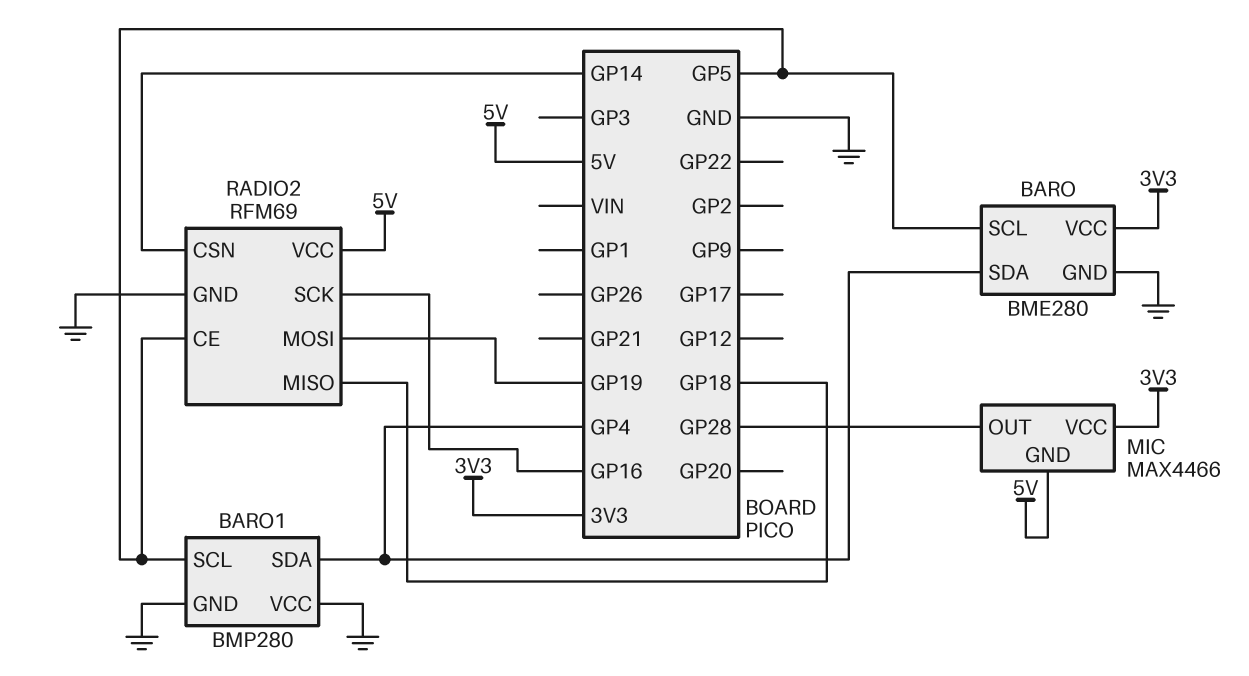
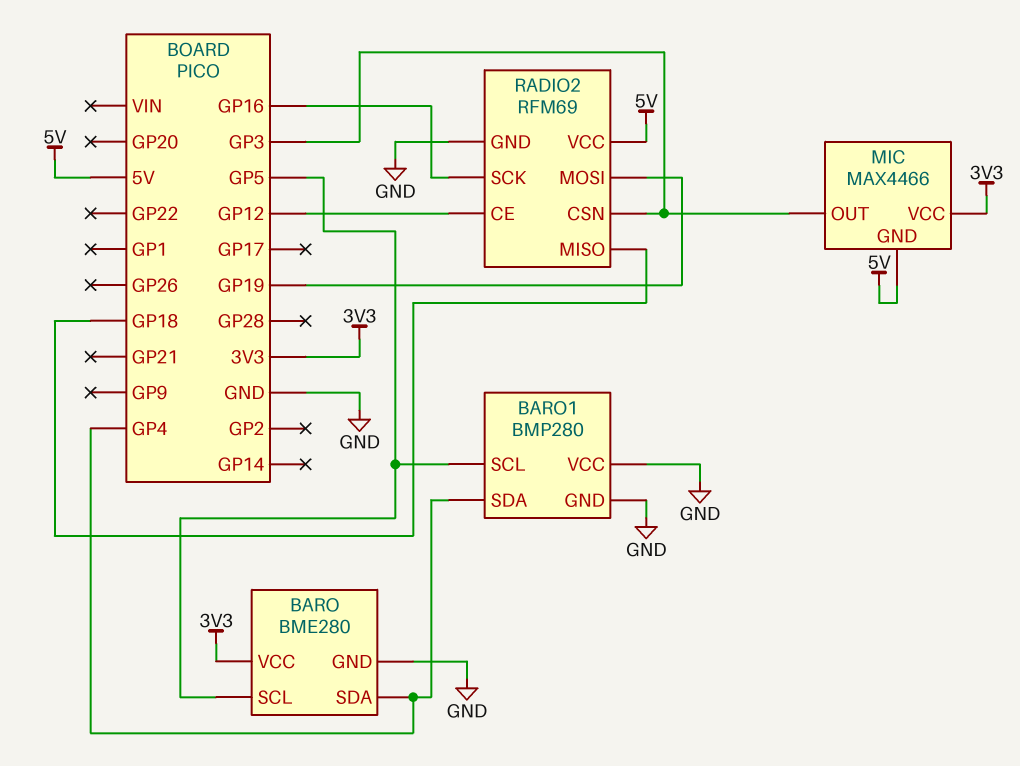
MIC pin OUT: GP28 -> GP3
RADIO2 pin CE: GP5 -> GP12
RADIO2 pin CSN: GP14 -> GP3

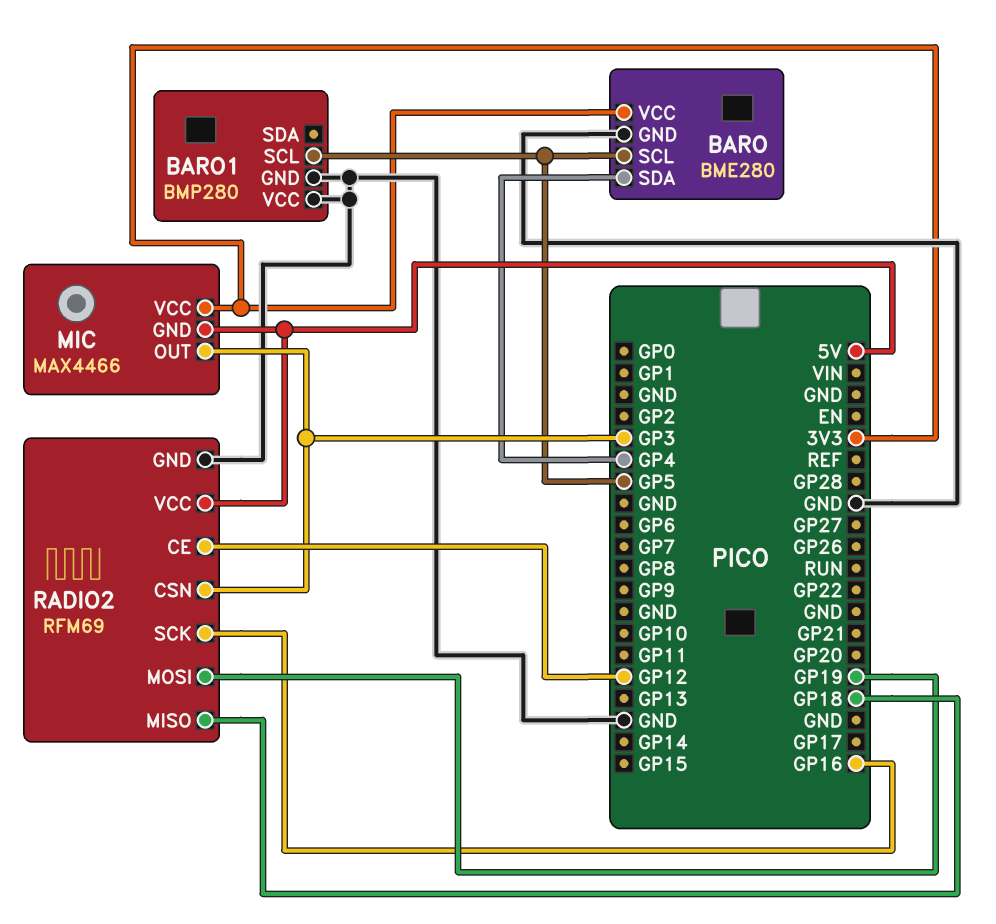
BARO1 pin SDA: GP4 -> none

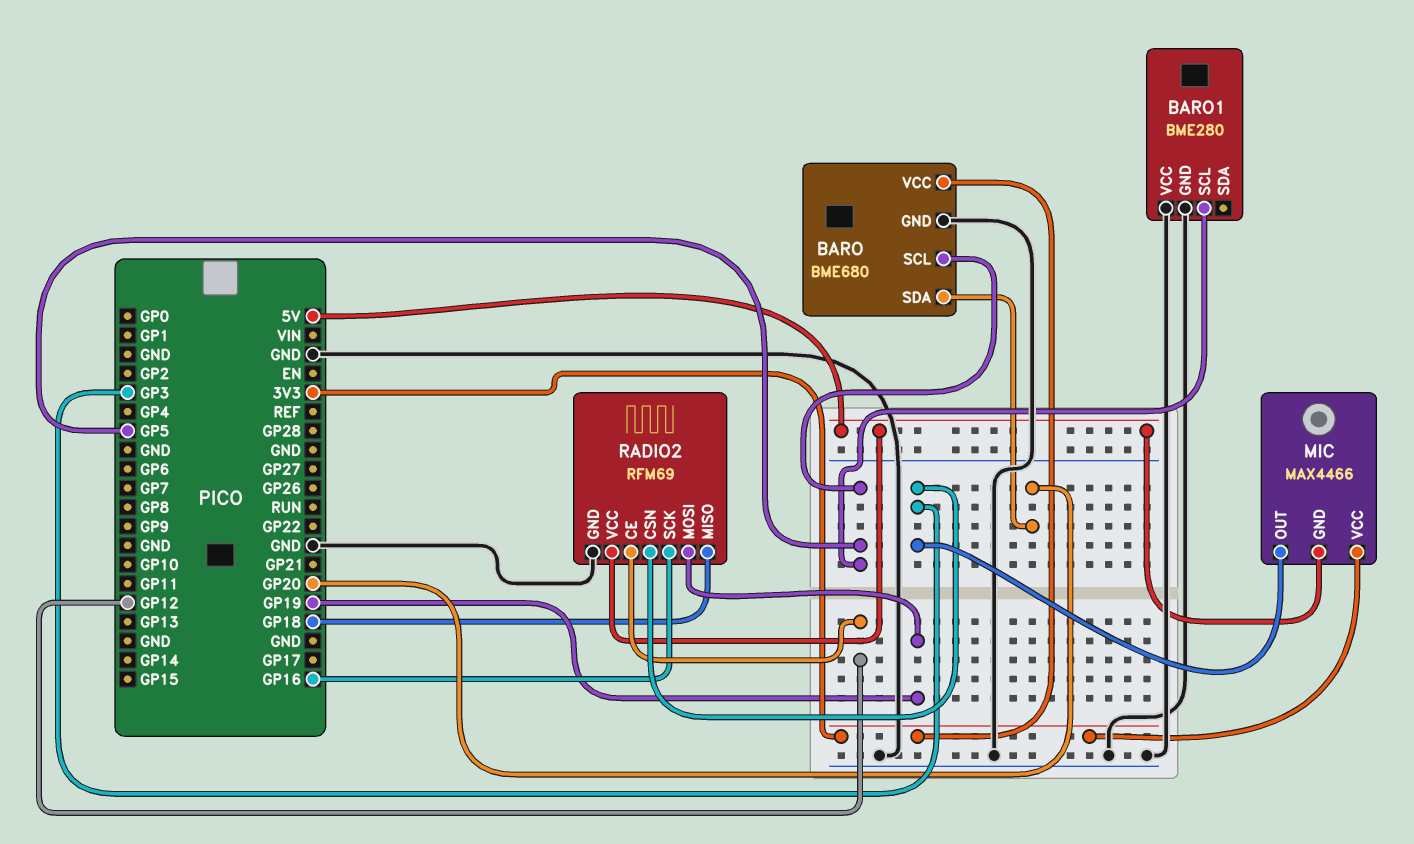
BARO: BME280 -> BME680
BARO pin SDA: GP4 -> GP20
BARO1: BMP280 -> BME280

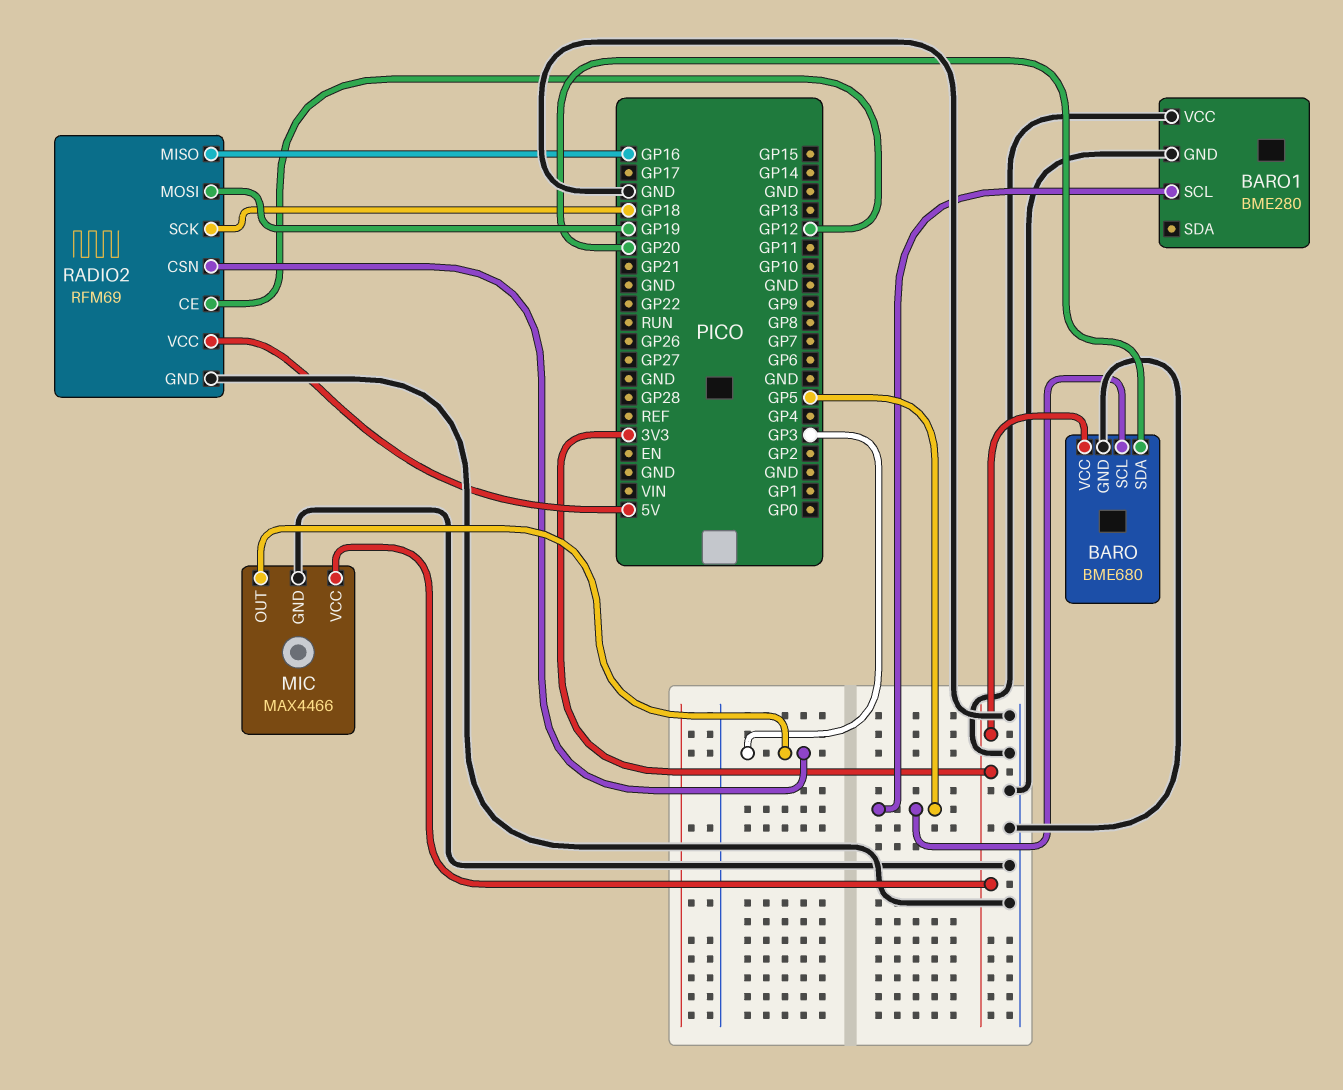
MIC pin GND: 5V -> GND
RADIO2 pin MISO: GP18 -> GP16
RADIO2 pin SCK: GP16 -> GP18

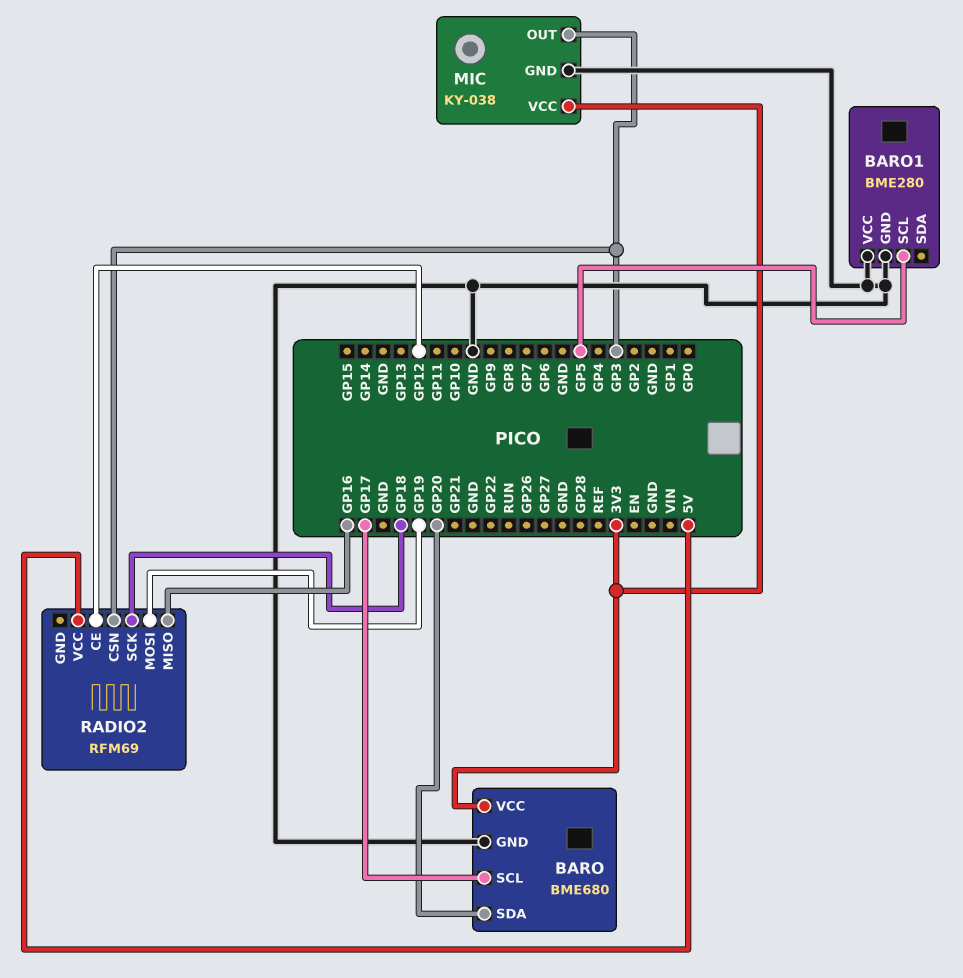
BARO pin SCL: GP5 -> GP17
MIC: MAX4466 -> KY-038
RADIO2 pin GND: GND -> none

